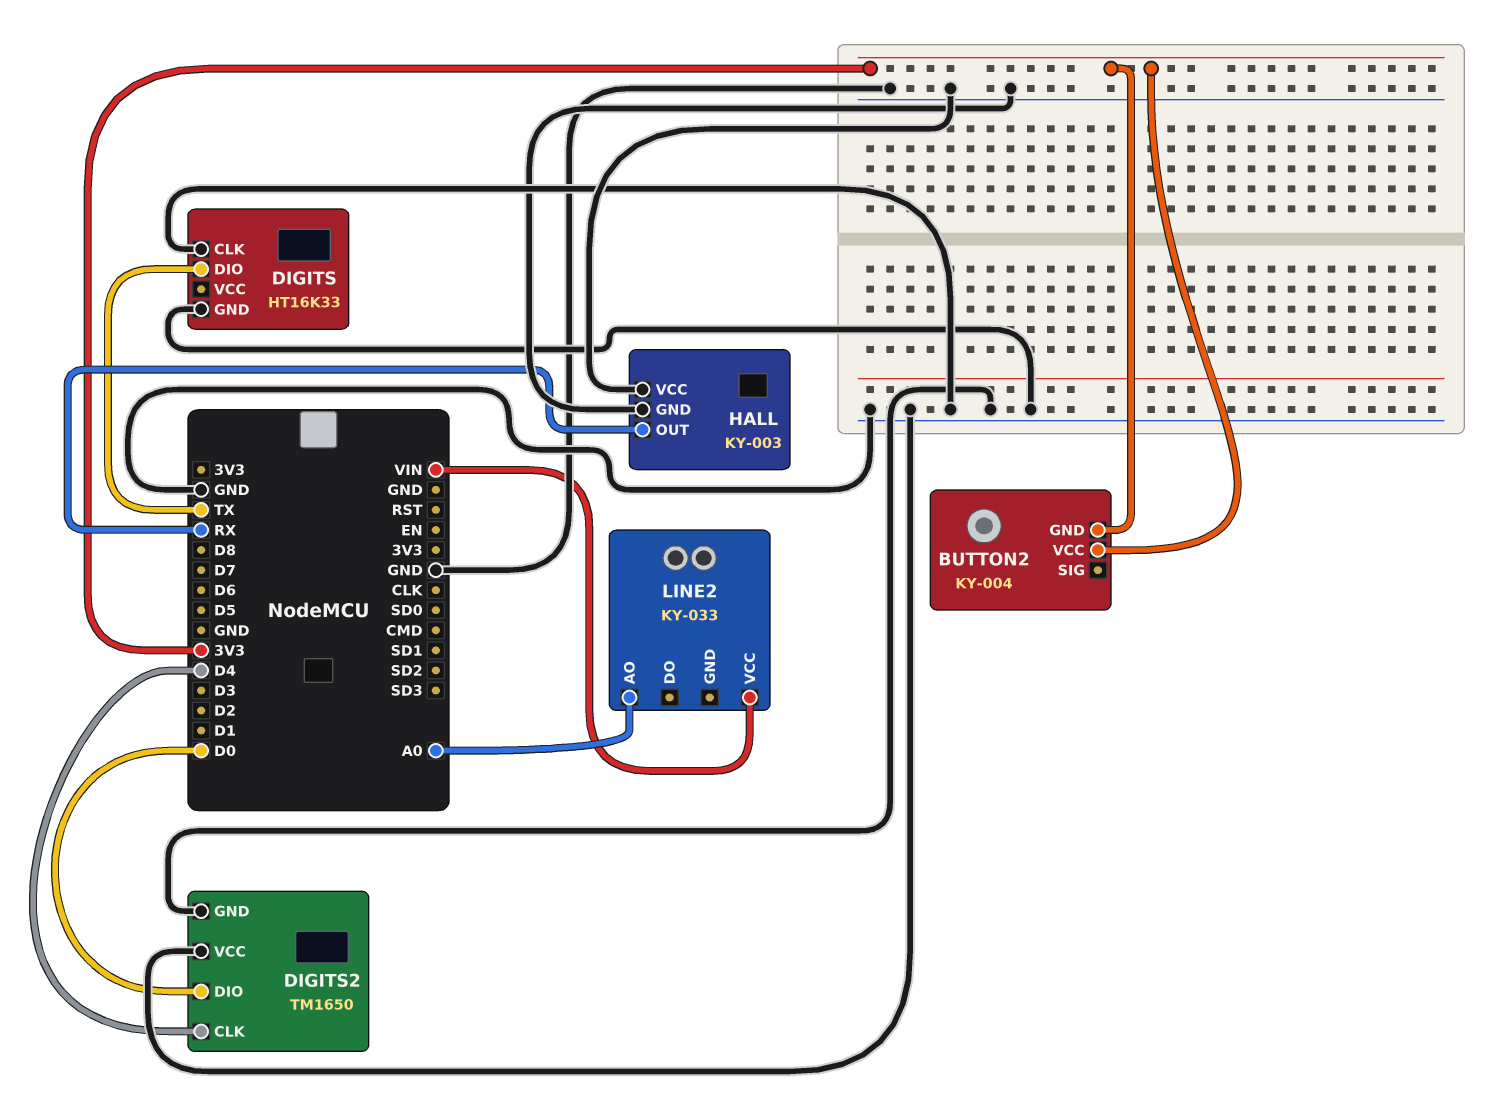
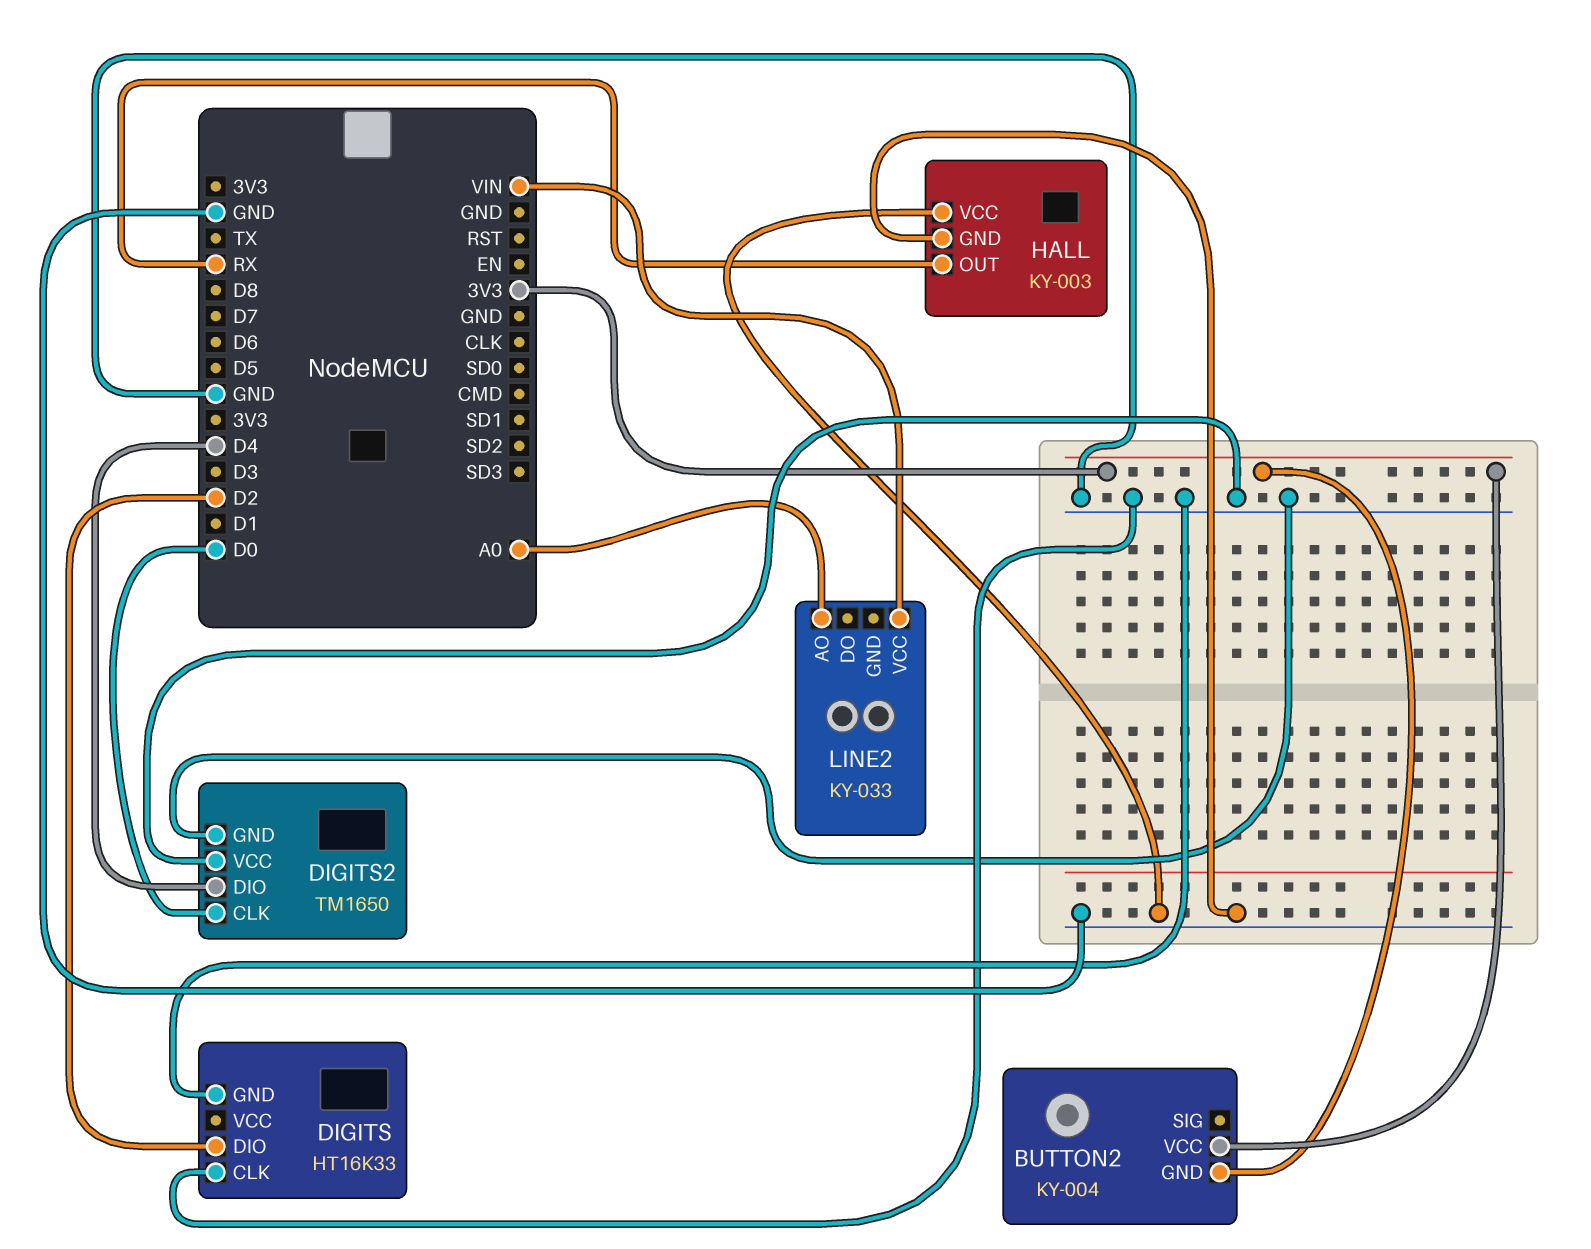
DIGITS pin DIO: TX -> D2
DIGITS2 pin CLK: D4 -> D0
DIGITS2 pin DIO: D0 -> D4

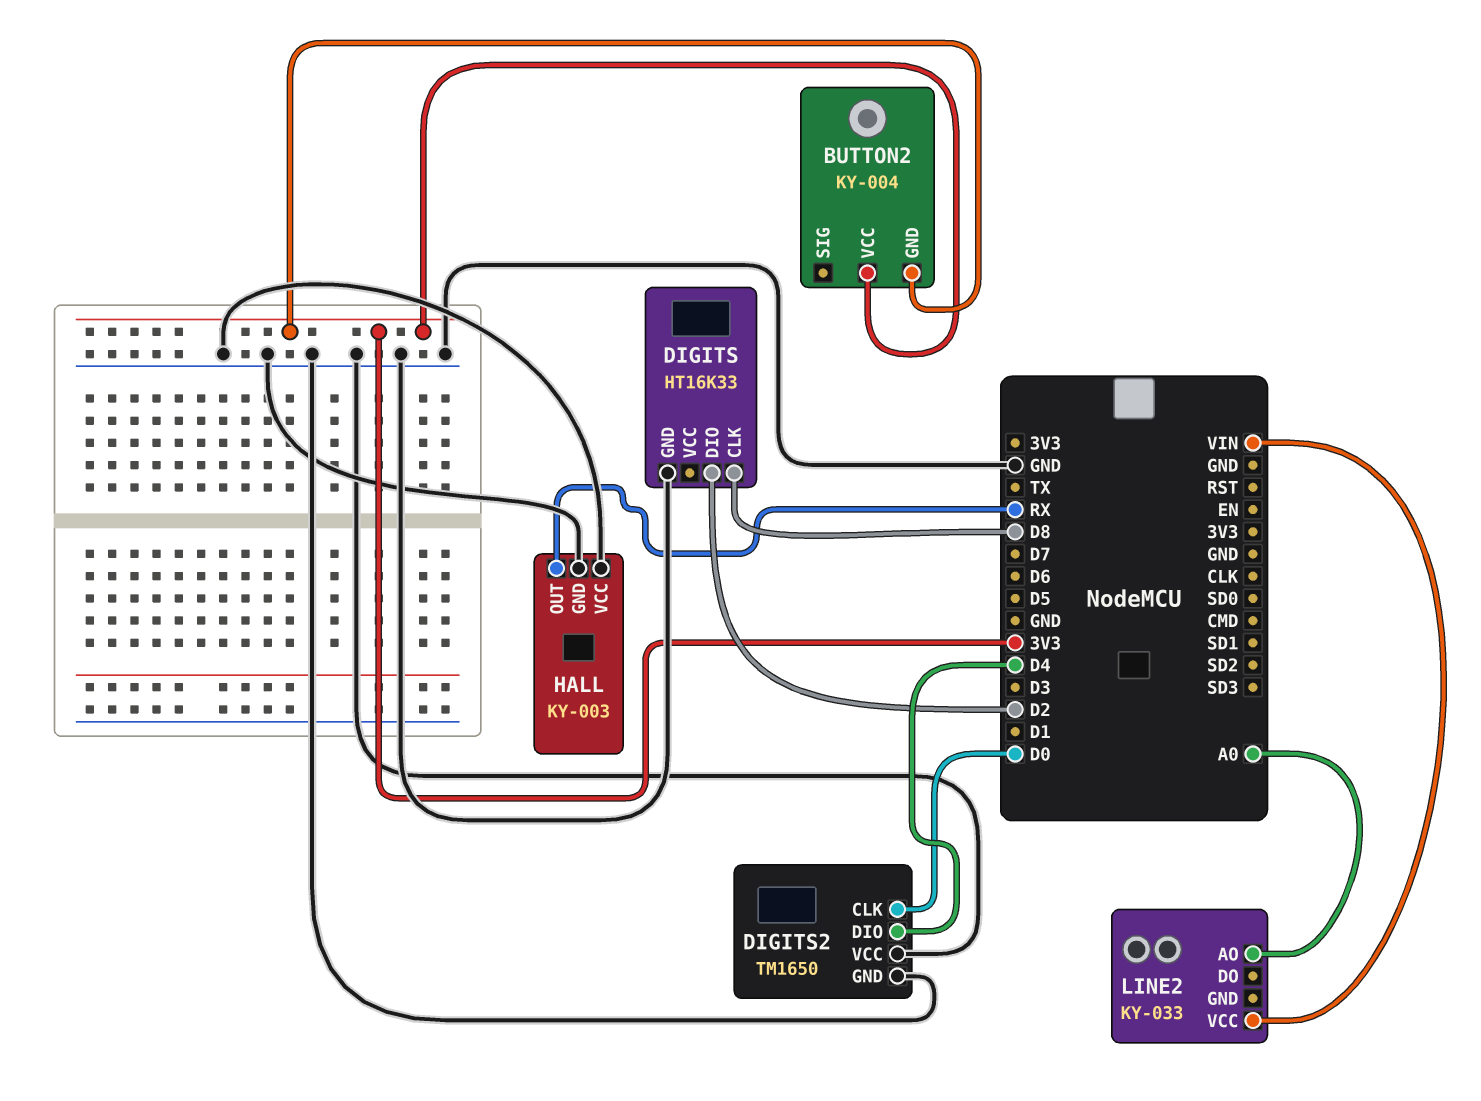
DIGITS pin CLK: GND -> D8

